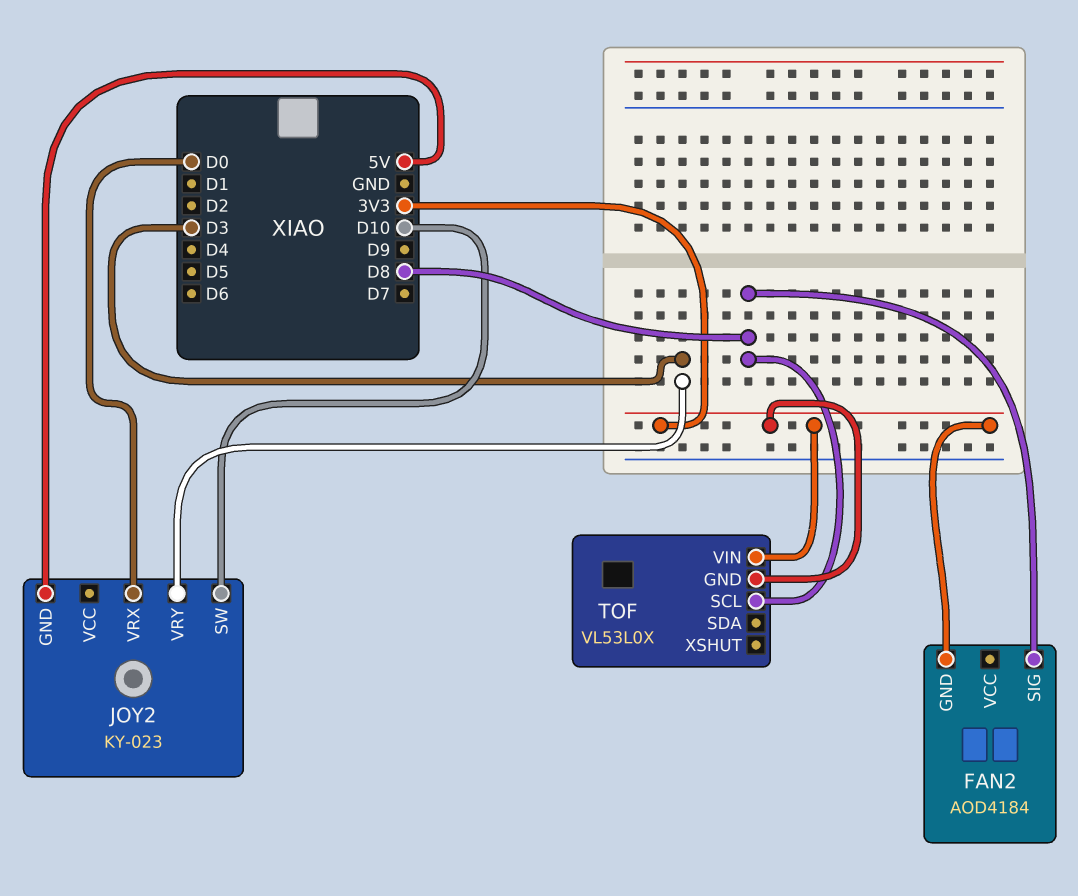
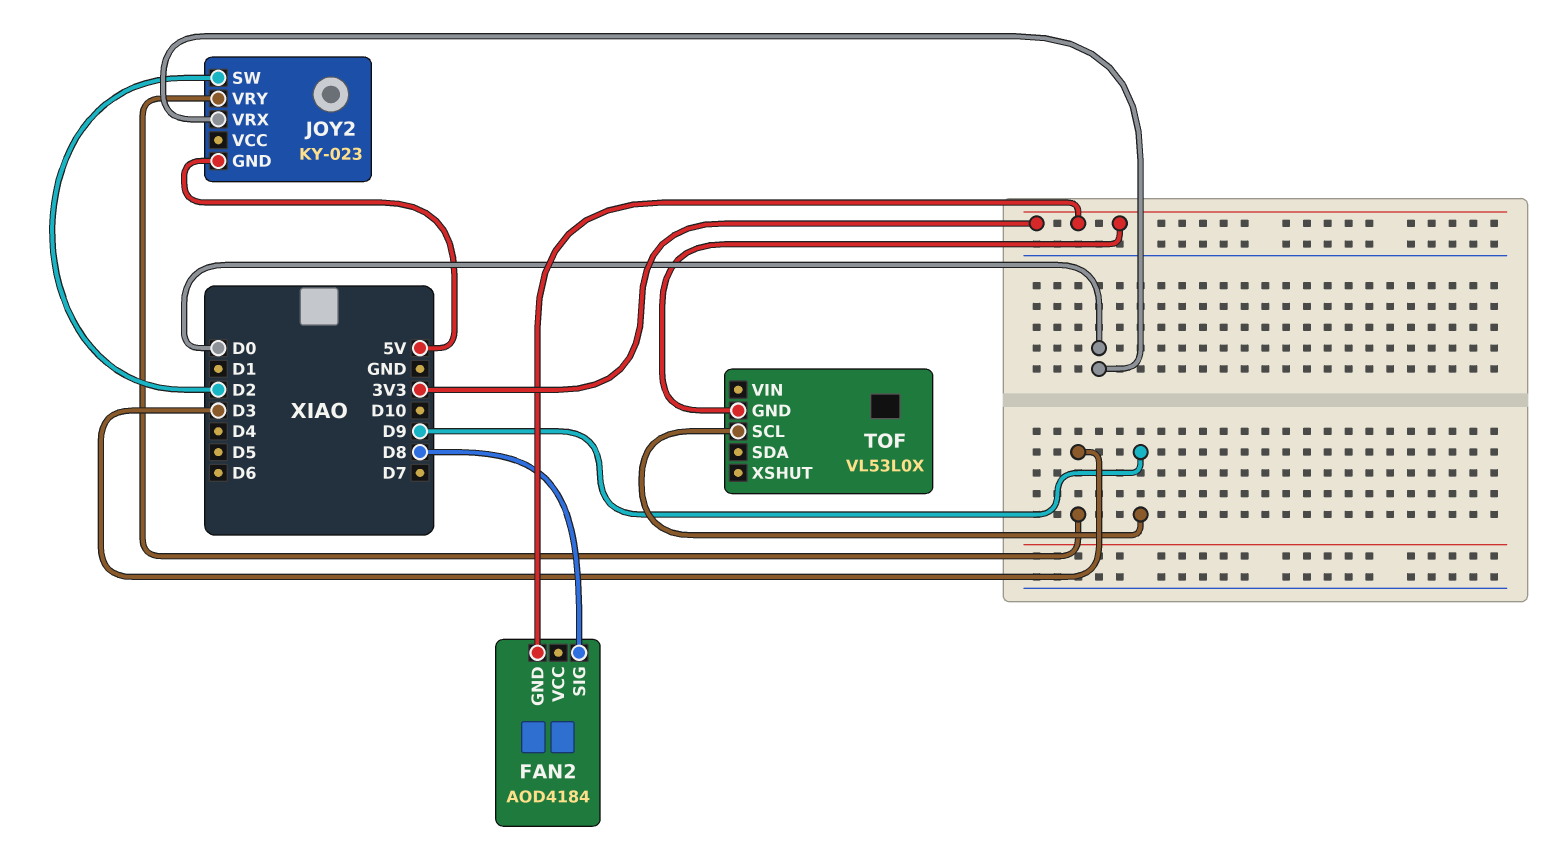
JOY2 pin SW: D10 -> D2
TOF pin SCL: D8 -> D9
TOF pin VIN: 3V3 -> none

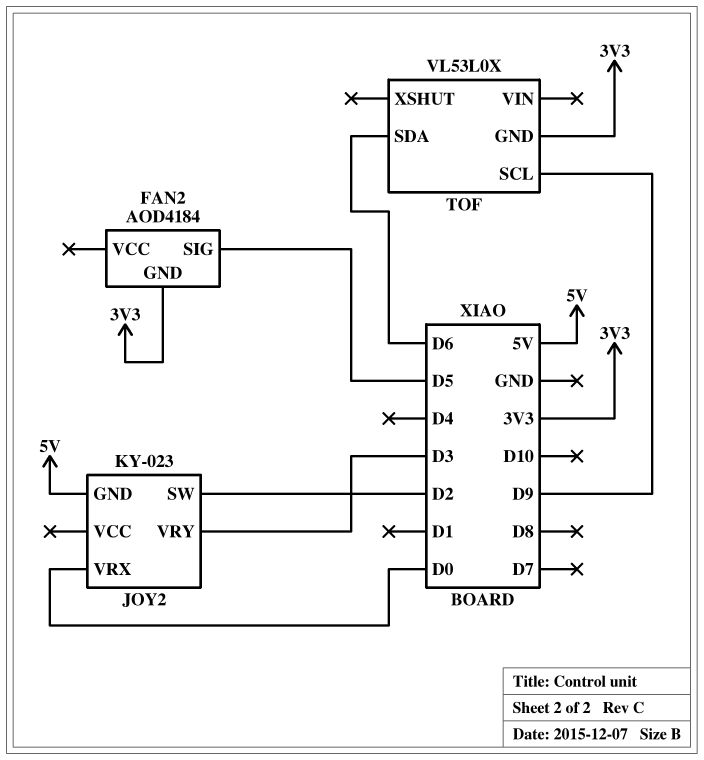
FAN2 pin SIG: D8 -> D5
TOF pin SDA: none -> D6

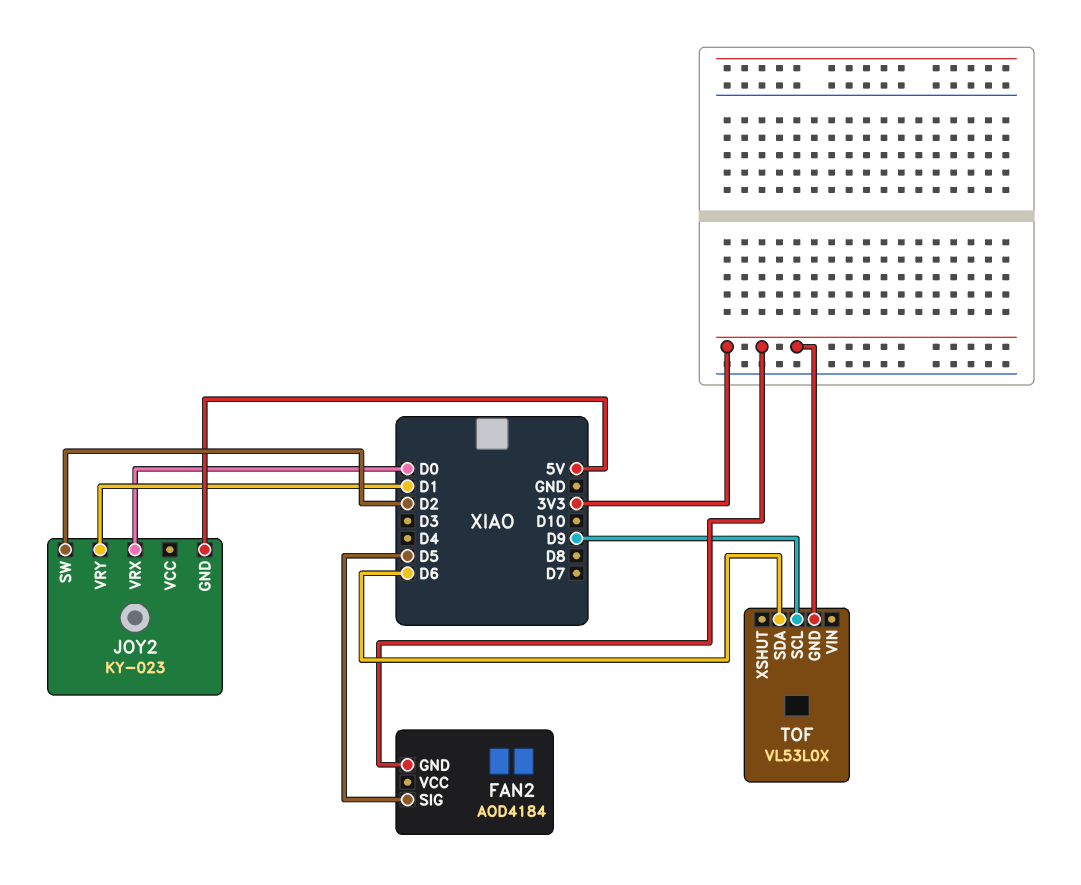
JOY2 pin VRY: D3 -> D1

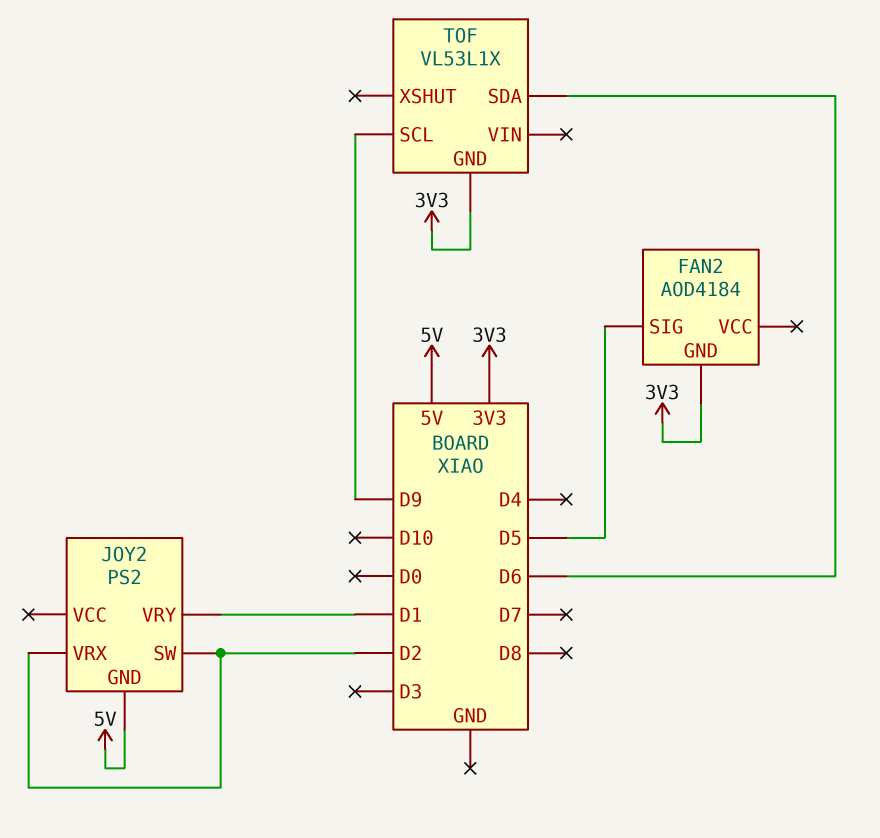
JOY2: KY-023 -> PS2
JOY2 pin VRX: D0 -> D2
TOF: VL53L0X -> VL53L1X

